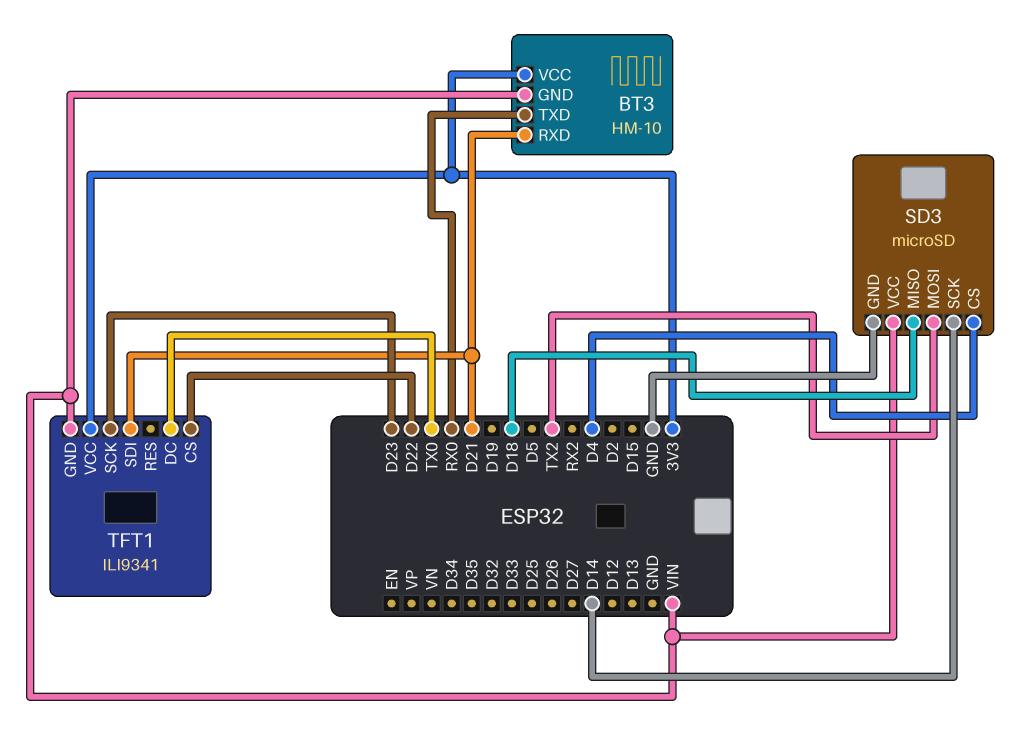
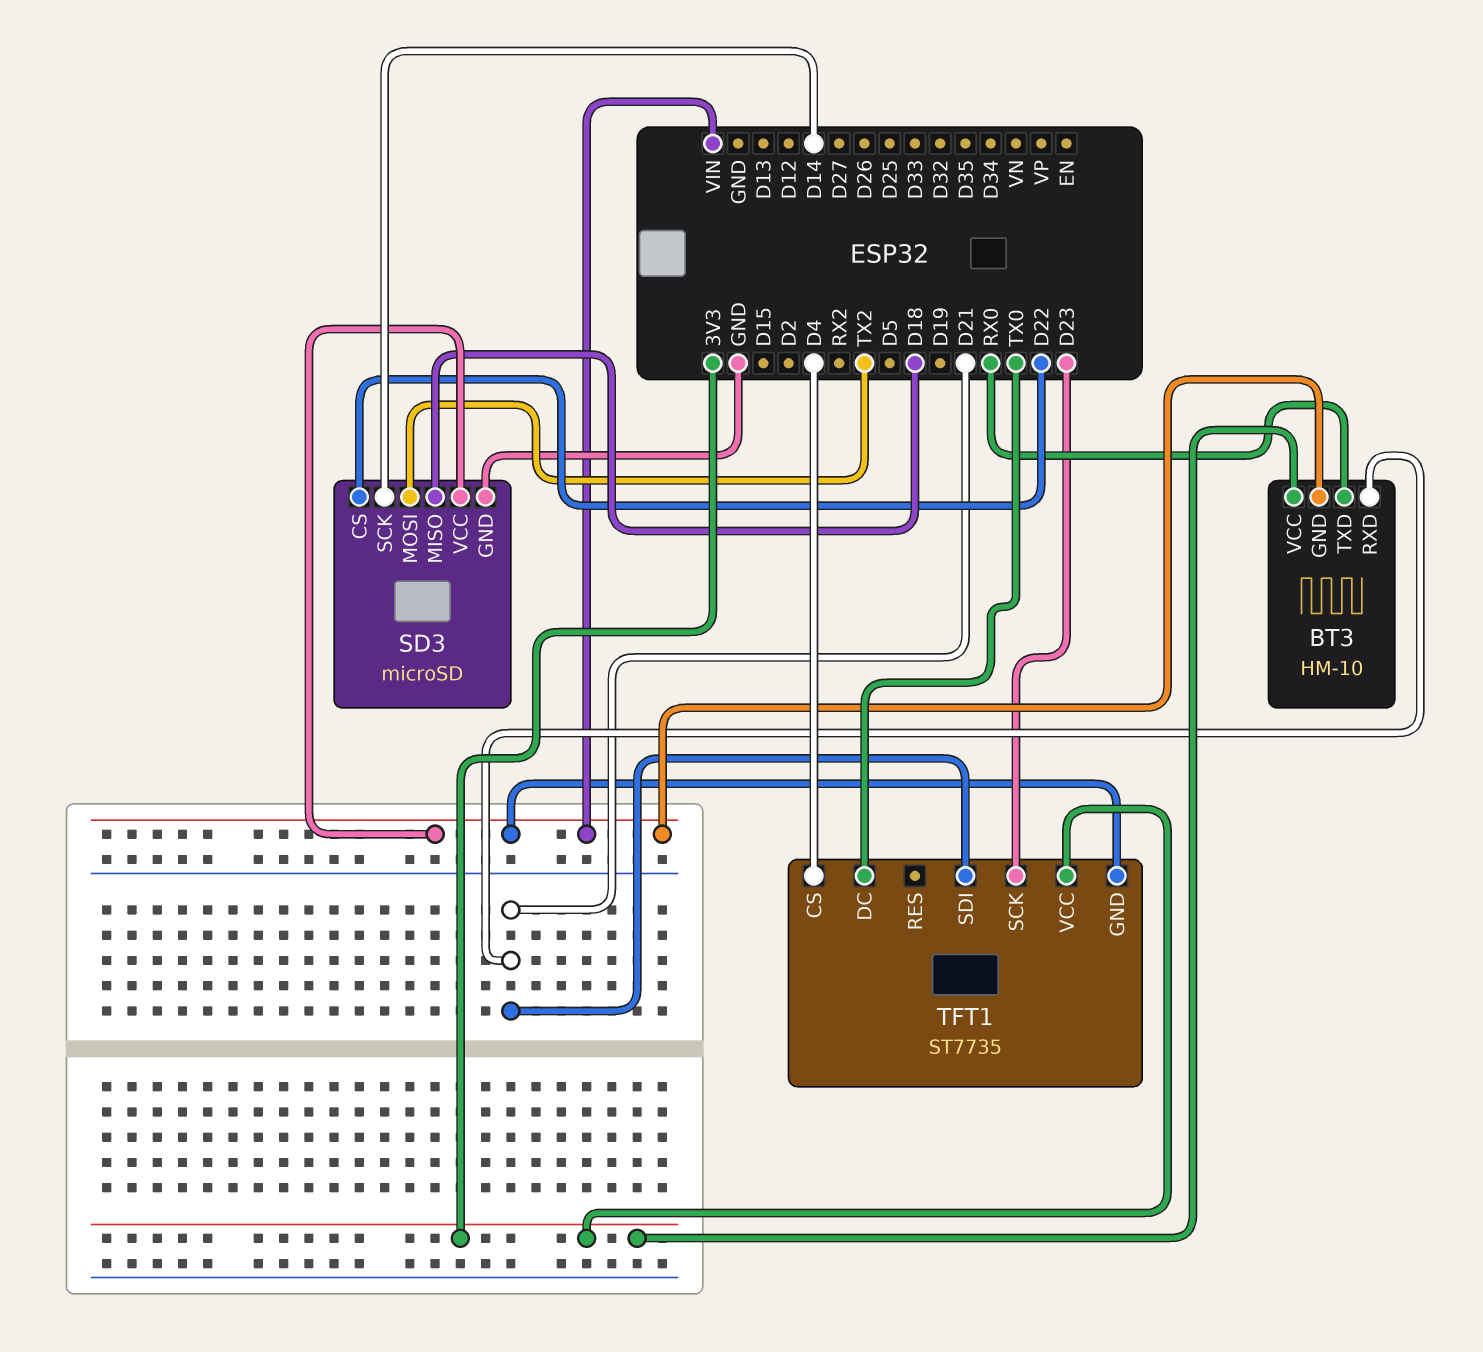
SD3 pin CS: D4 -> D22
TFT1: ILI9341 -> ST7735
TFT1 pin CS: D22 -> D4

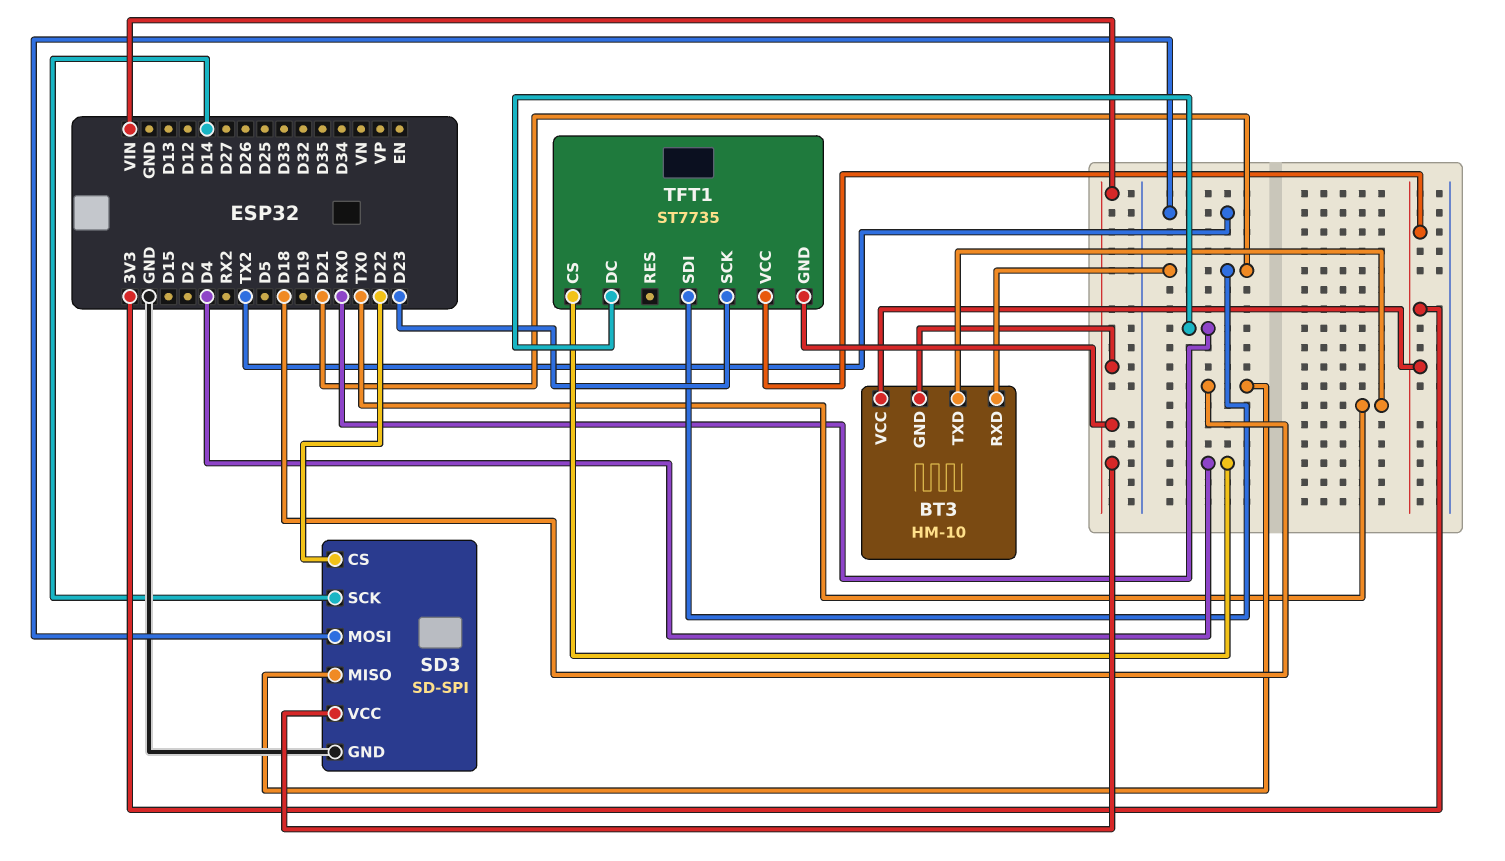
BT3 pin TXD: RX0 -> TX0
SD3: microSD -> SD-SPI
TFT1 pin DC: TX0 -> RX0

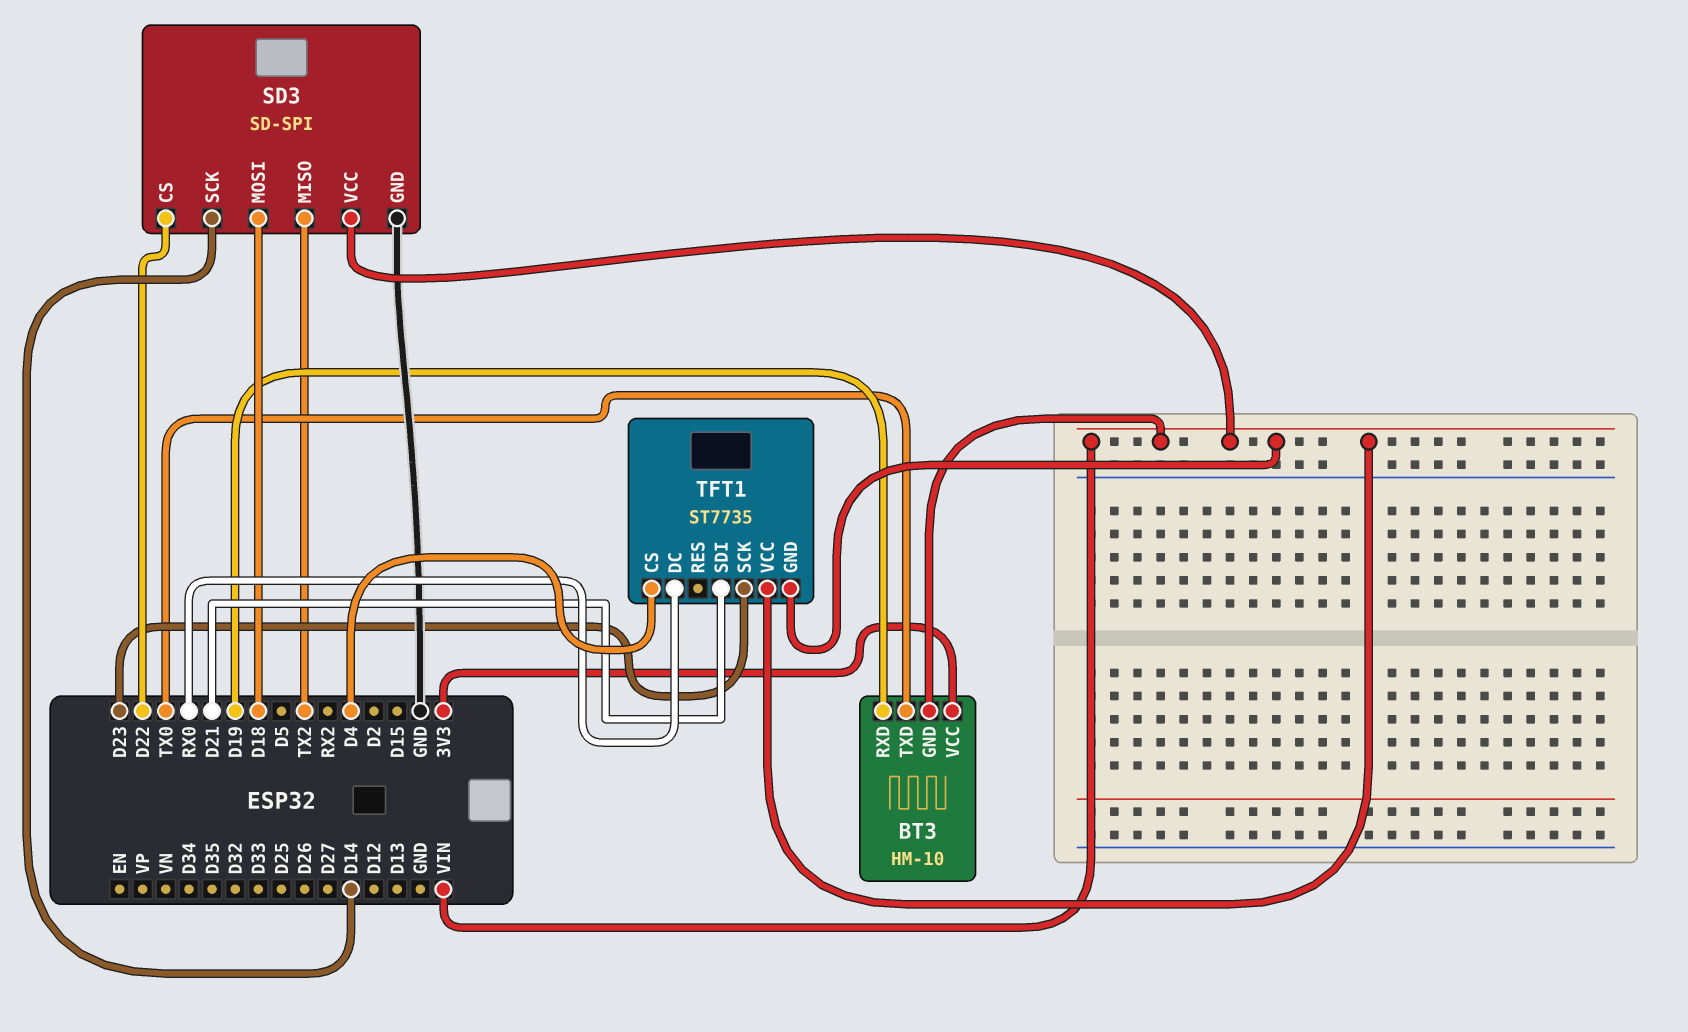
BT3 pin RXD: D21 -> D19
SD3 pin MISO: D18 -> TX2
SD3 pin MOSI: TX2 -> D18
TFT1 pin VCC: 3V3 -> VIN

